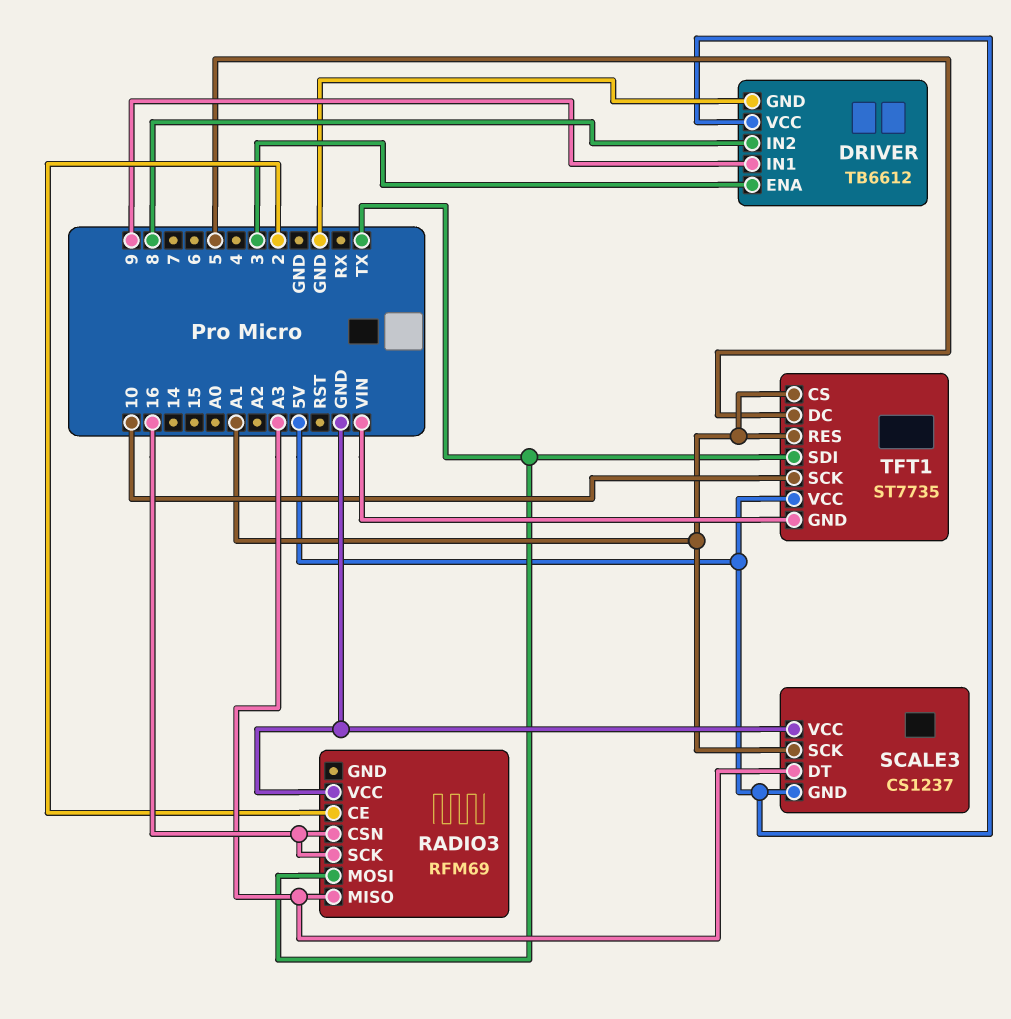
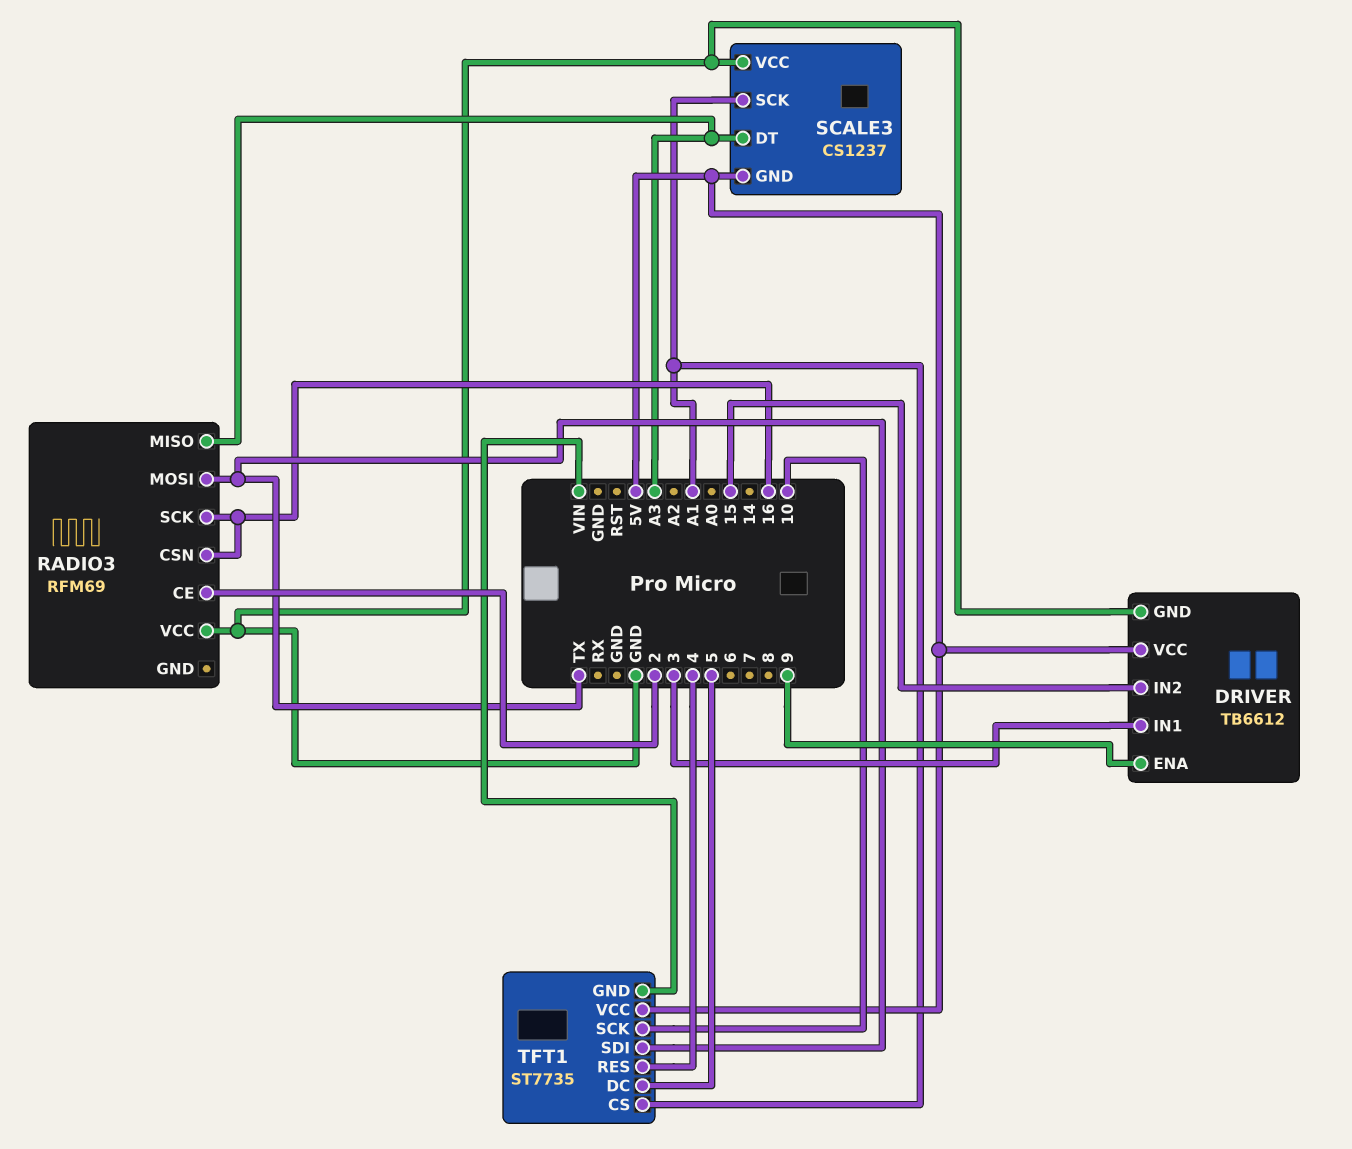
DRIVER pin ENA: 3 -> 9
DRIVER pin IN1: 9 -> 3
DRIVER pin IN2: 8 -> 15
TFT1 pin RES: A1 -> 4

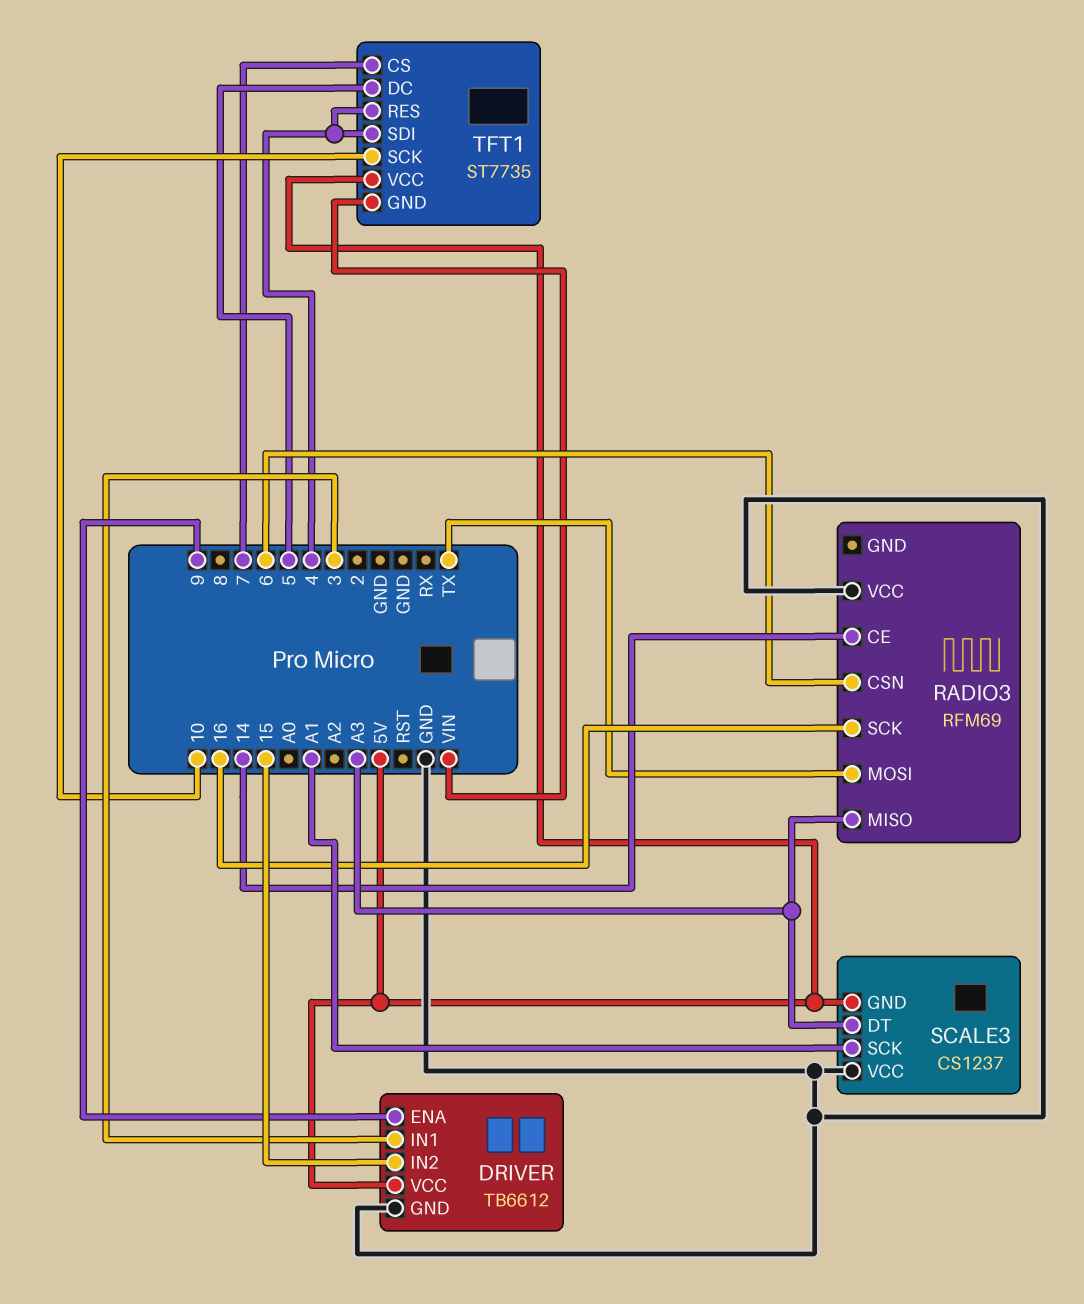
RADIO3 pin CE: 2 -> 14
RADIO3 pin CSN: 16 -> 6
TFT1 pin CS: A1 -> 7
TFT1 pin SDI: TX -> 4

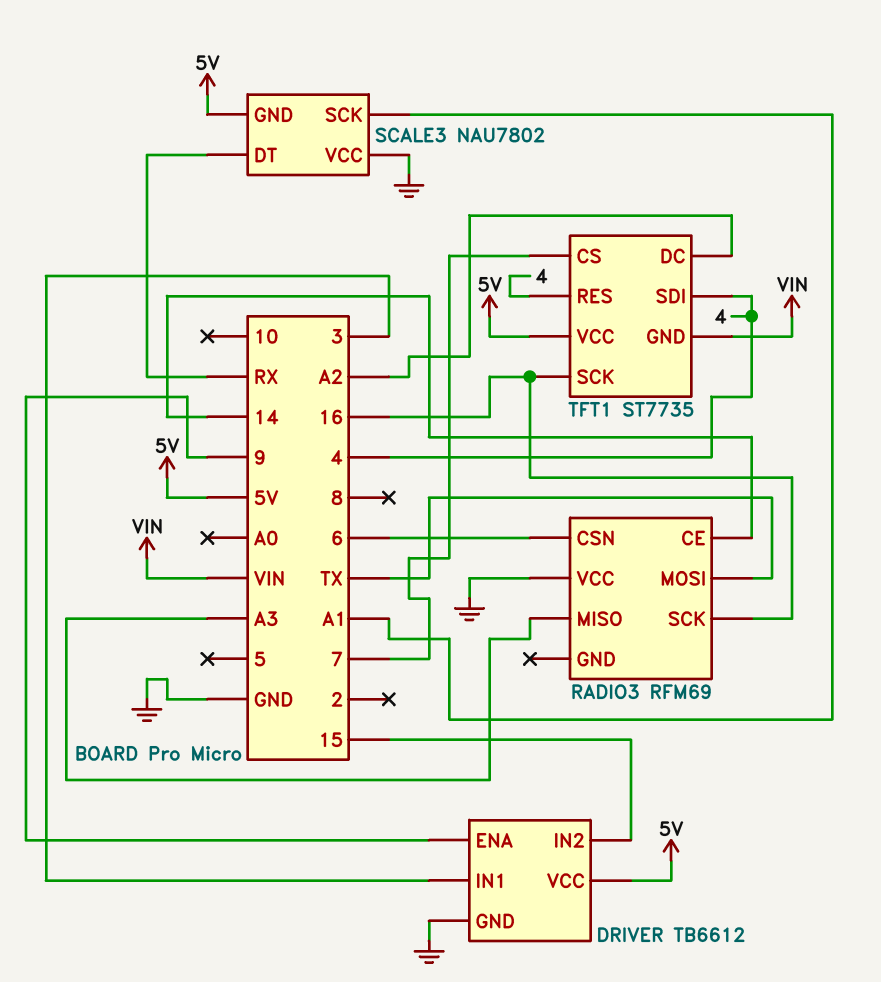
SCALE3: CS1237 -> NAU7802
SCALE3 pin DT: A3 -> RX
TFT1 pin DC: 5 -> A2
TFT1 pin SCK: 10 -> 16

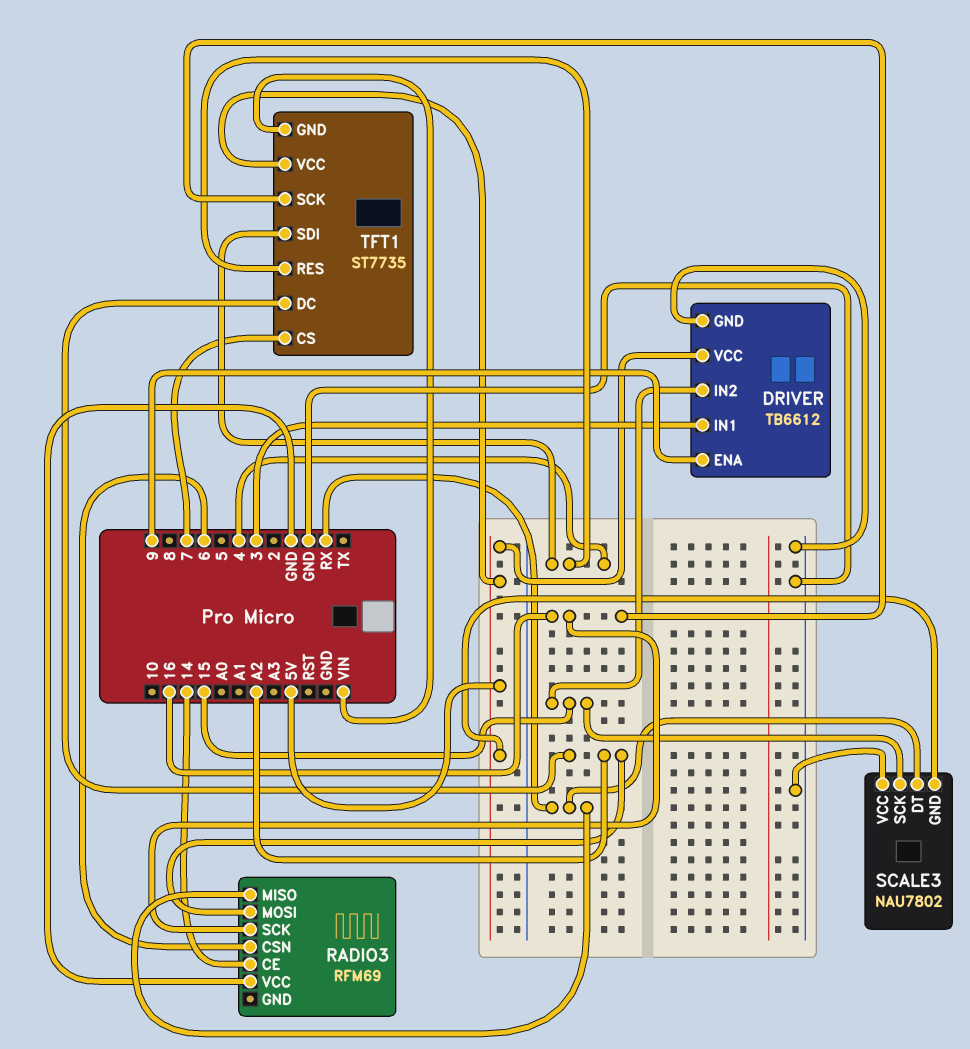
RADIO3 pin MISO: A3 -> RX
RADIO3 pin MOSI: TX -> A2
SCALE3 pin SCK: A1 -> 15

